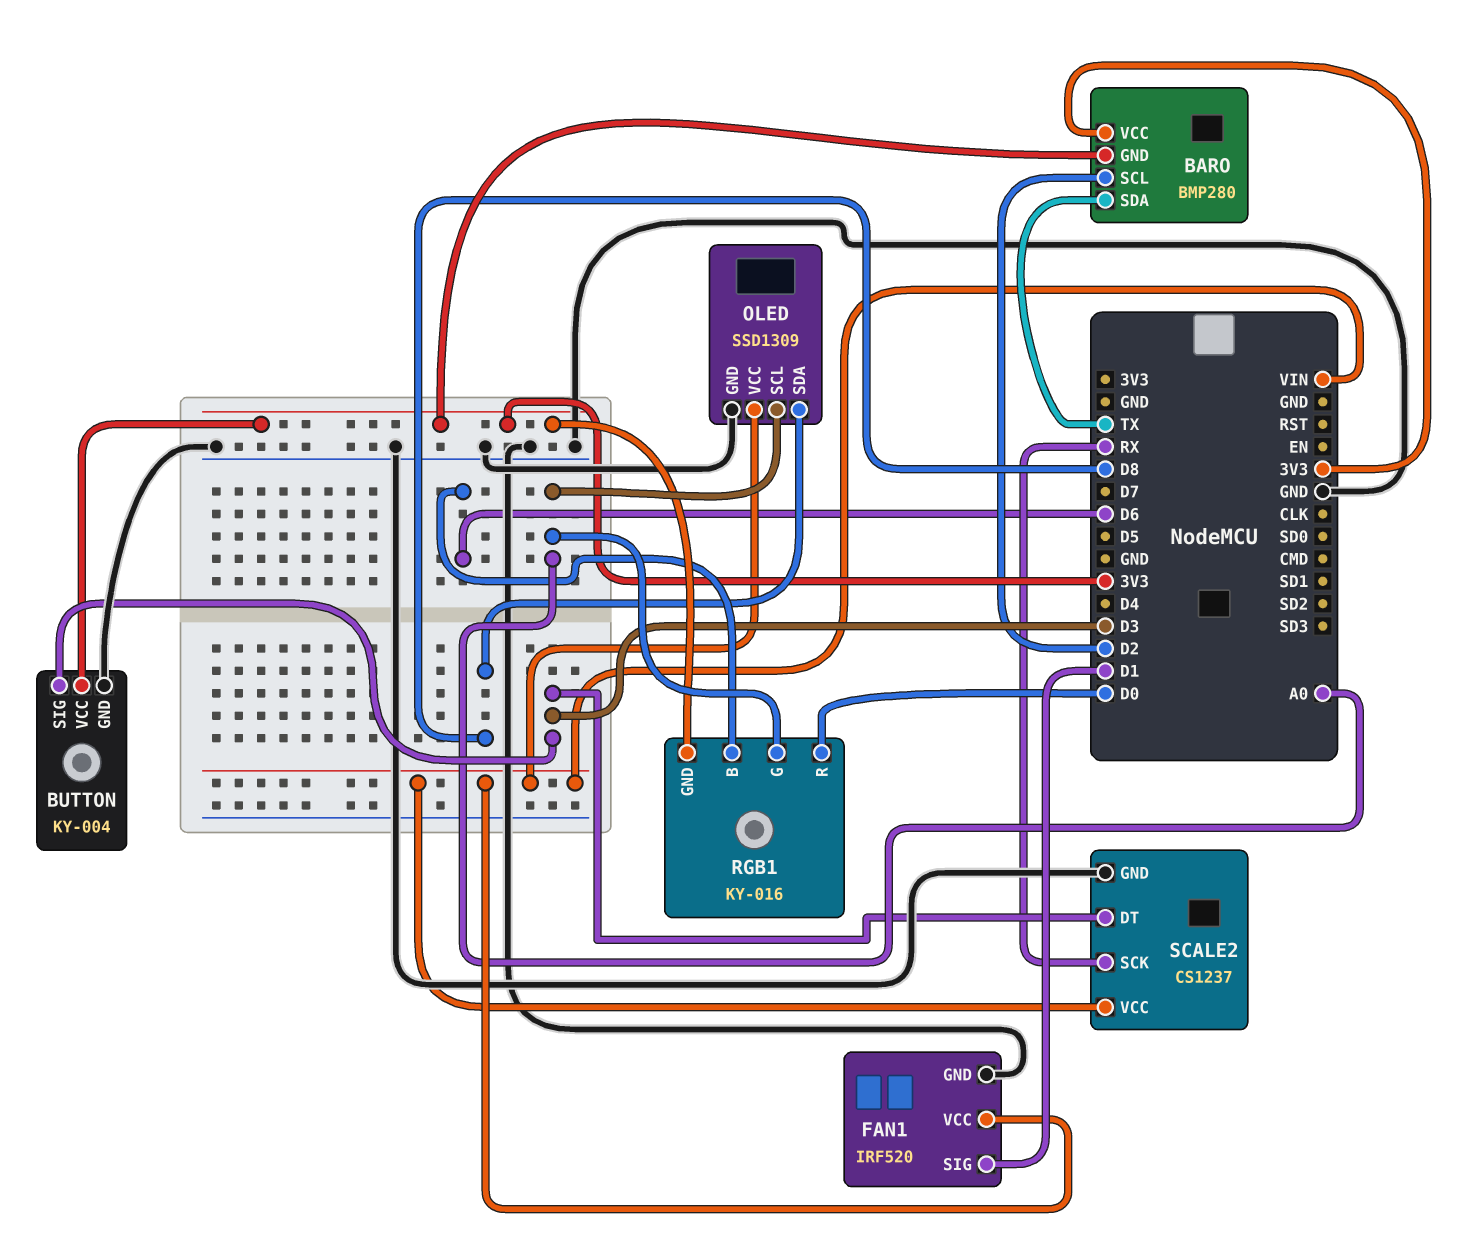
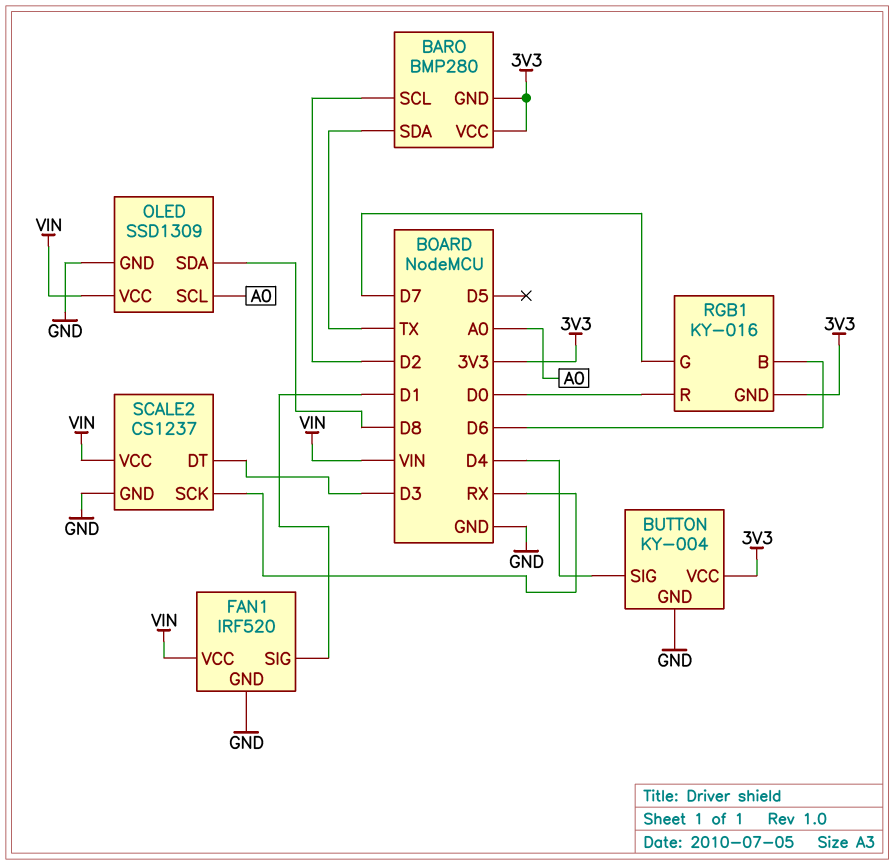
BUTTON pin SIG: D3 -> D4
RGB1 pin G: A0 -> D7

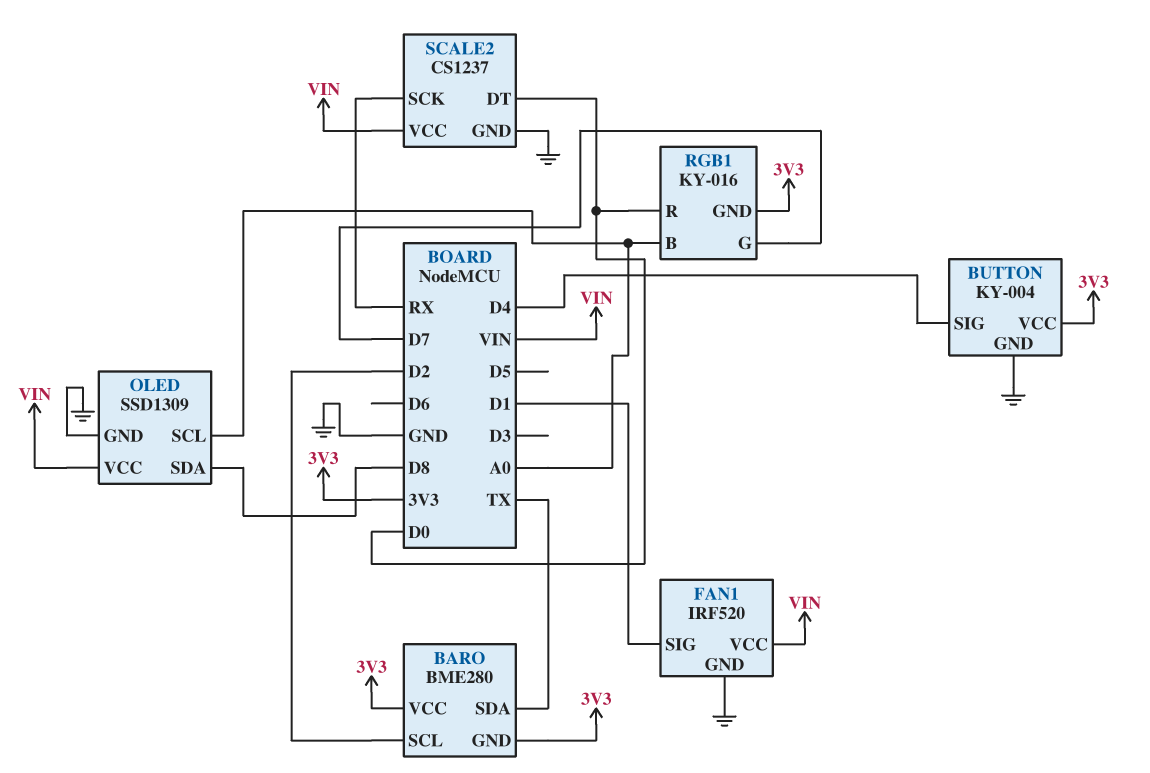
BARO: BMP280 -> BME280
RGB1 pin B: D6 -> A0
SCALE2 pin DT: D3 -> D0

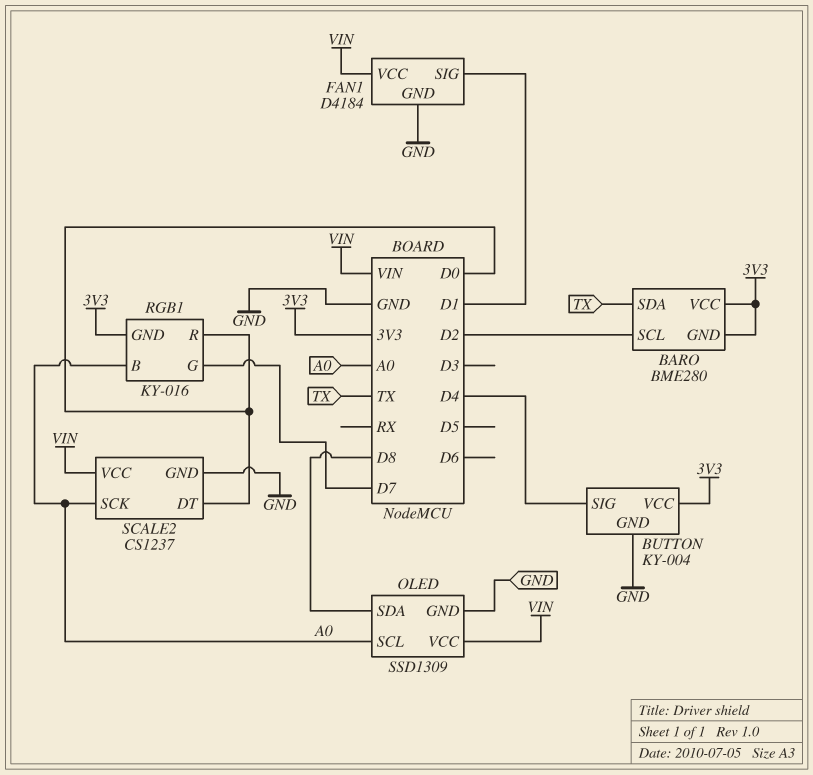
FAN1: IRF520 -> D4184
SCALE2 pin SCK: RX -> A0

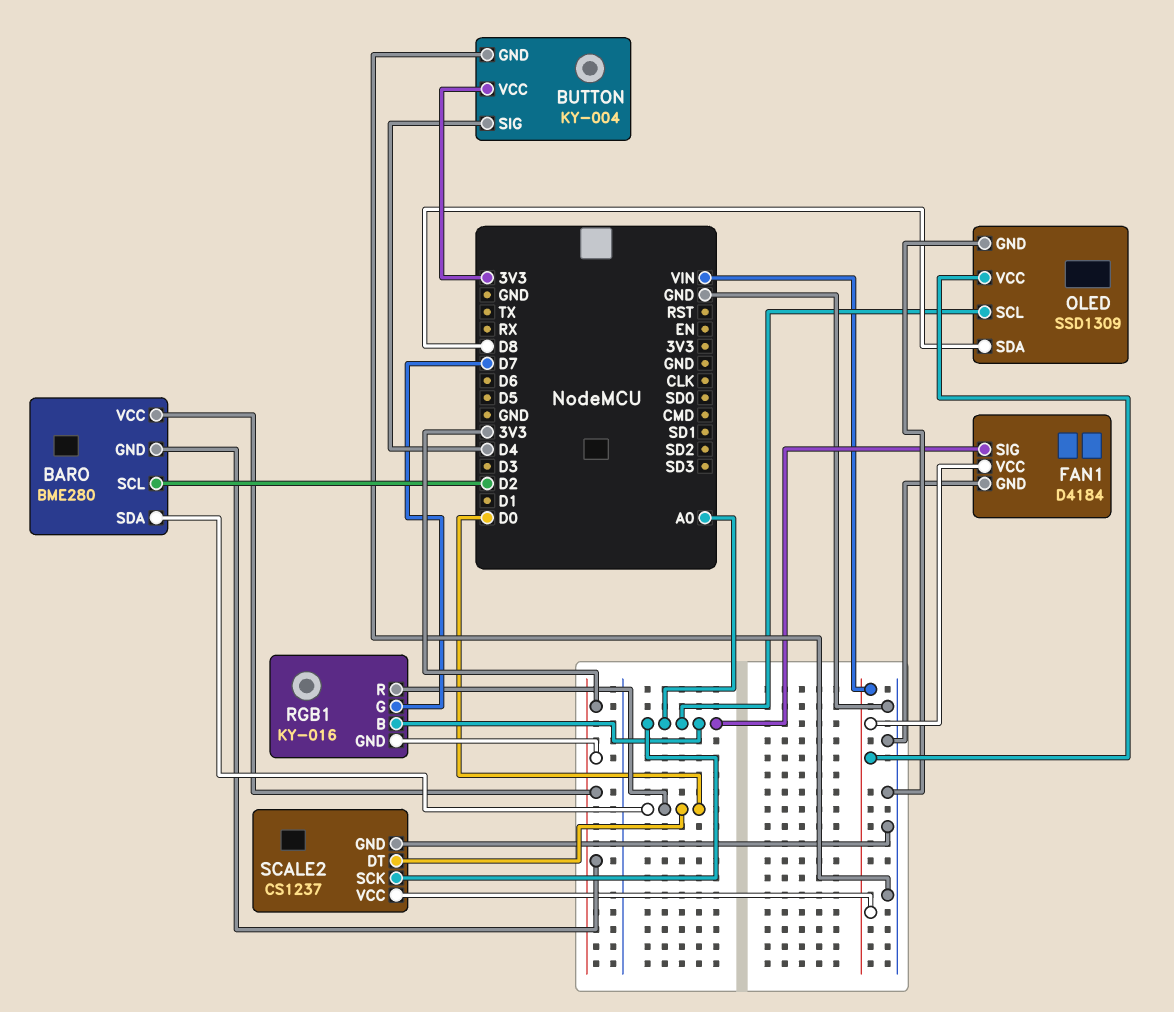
BARO pin SDA: TX -> D0
FAN1 pin SIG: D1 -> A0

